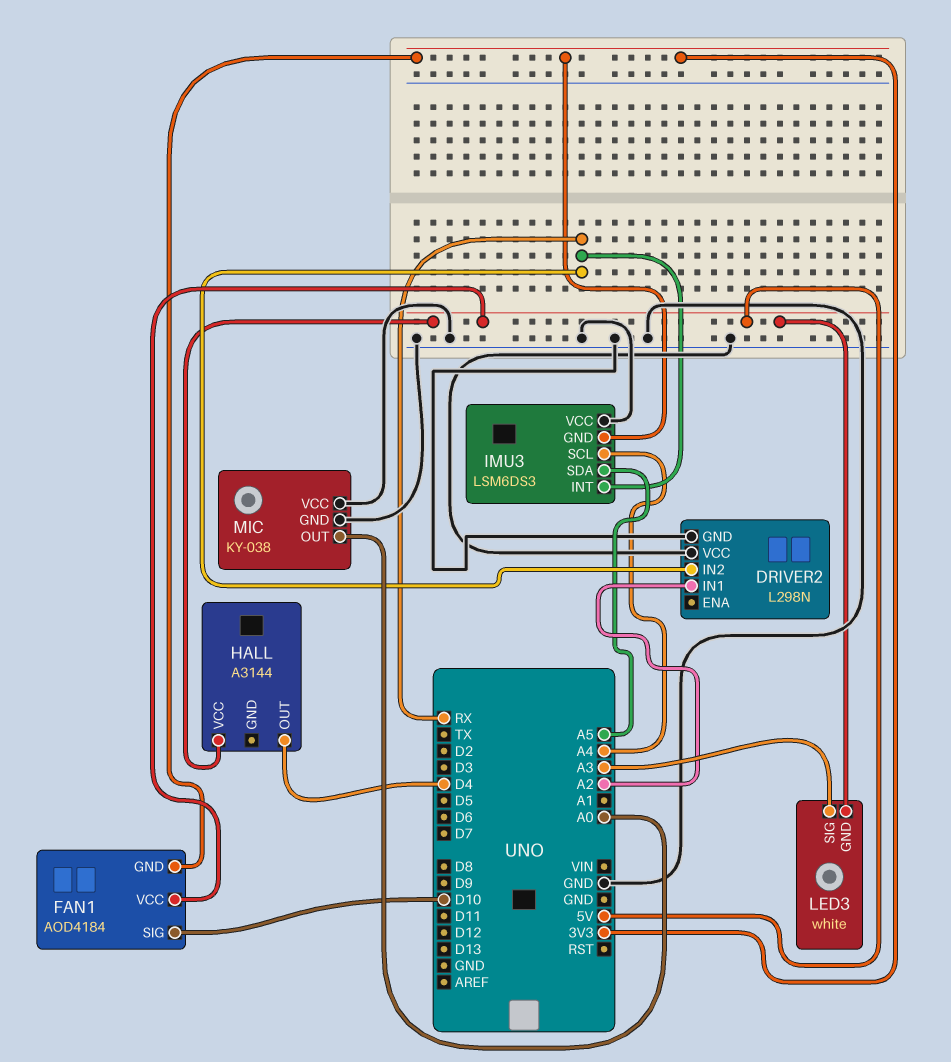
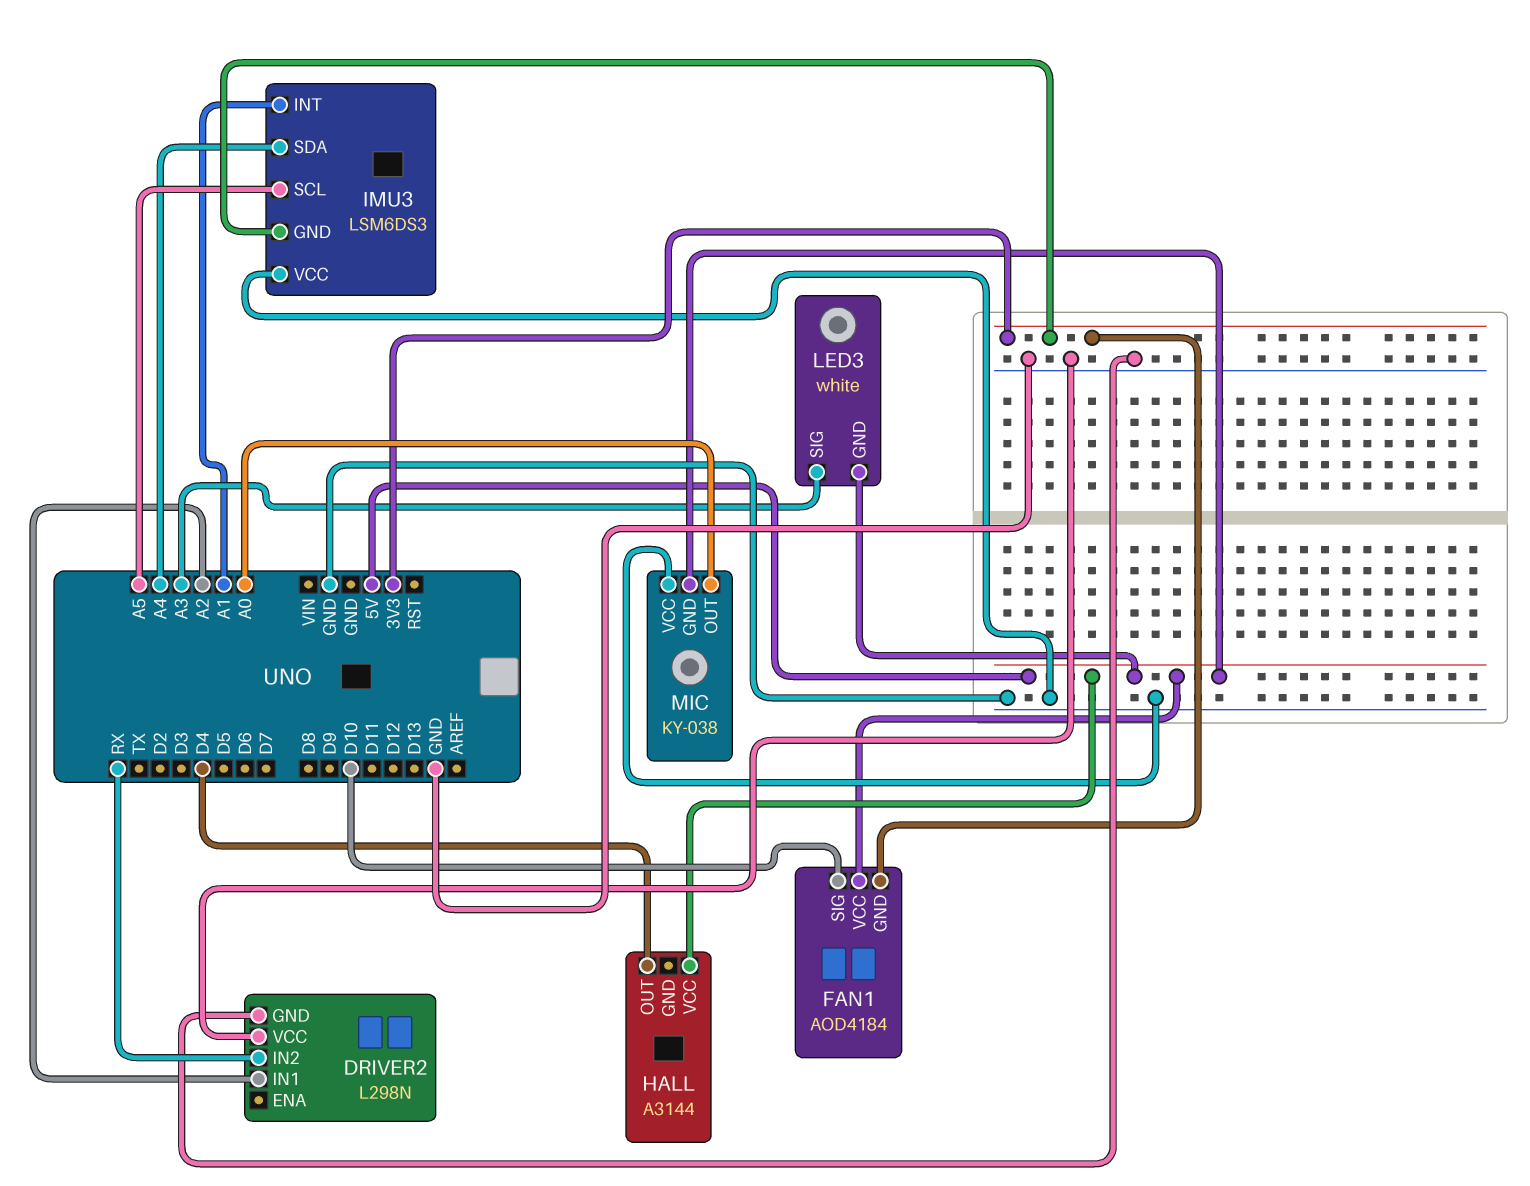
IMU3 pin INT: RX -> A1
IMU3 pin SCL: A4 -> A5
IMU3 pin SDA: A5 -> A4
MIC pin GND: GND -> 5V

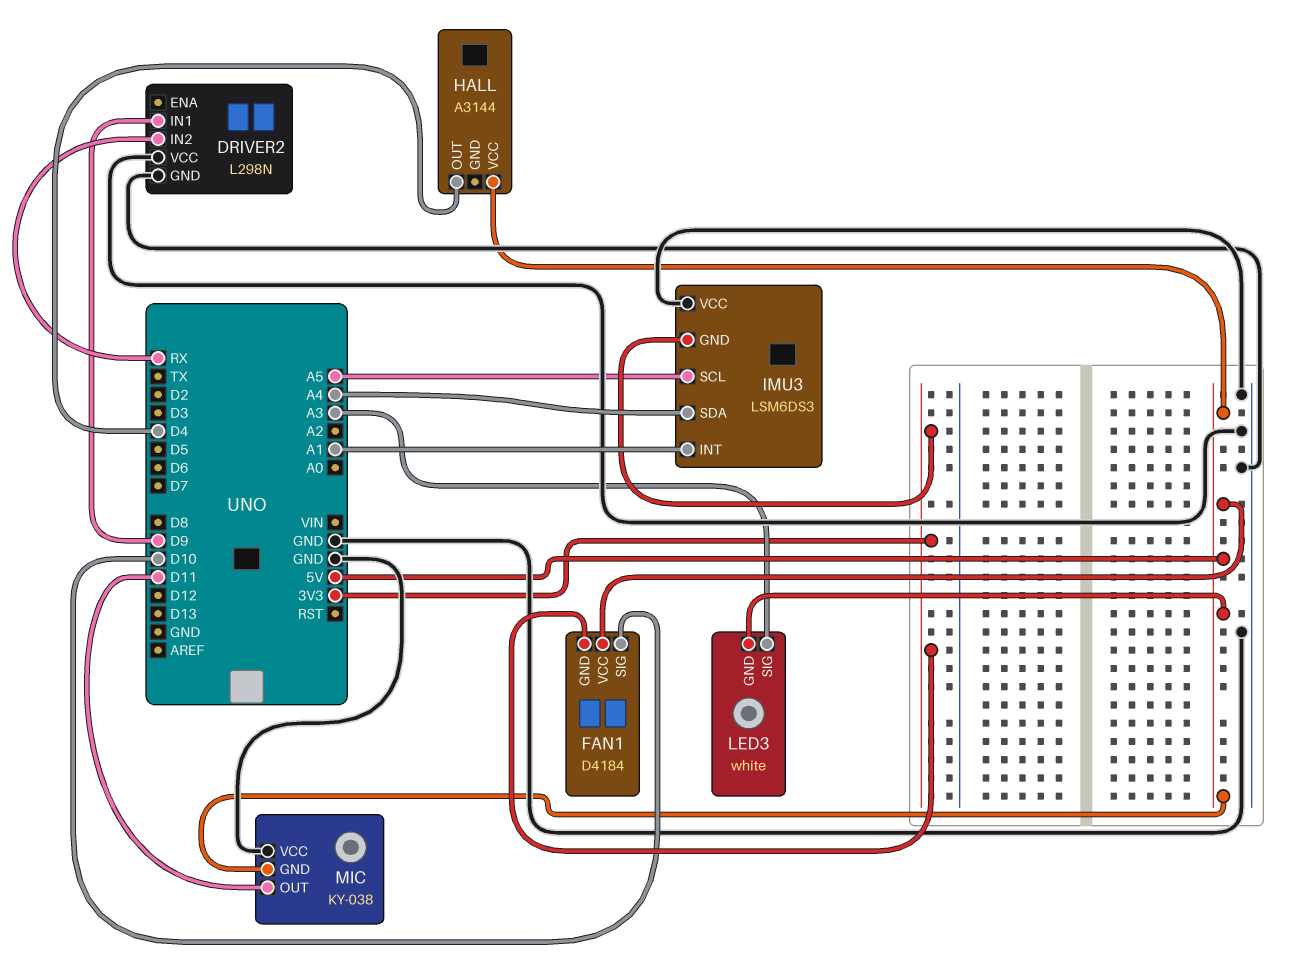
DRIVER2 pin IN1: A2 -> D9
FAN1: AOD4184 -> D4184
MIC pin OUT: A0 -> D11

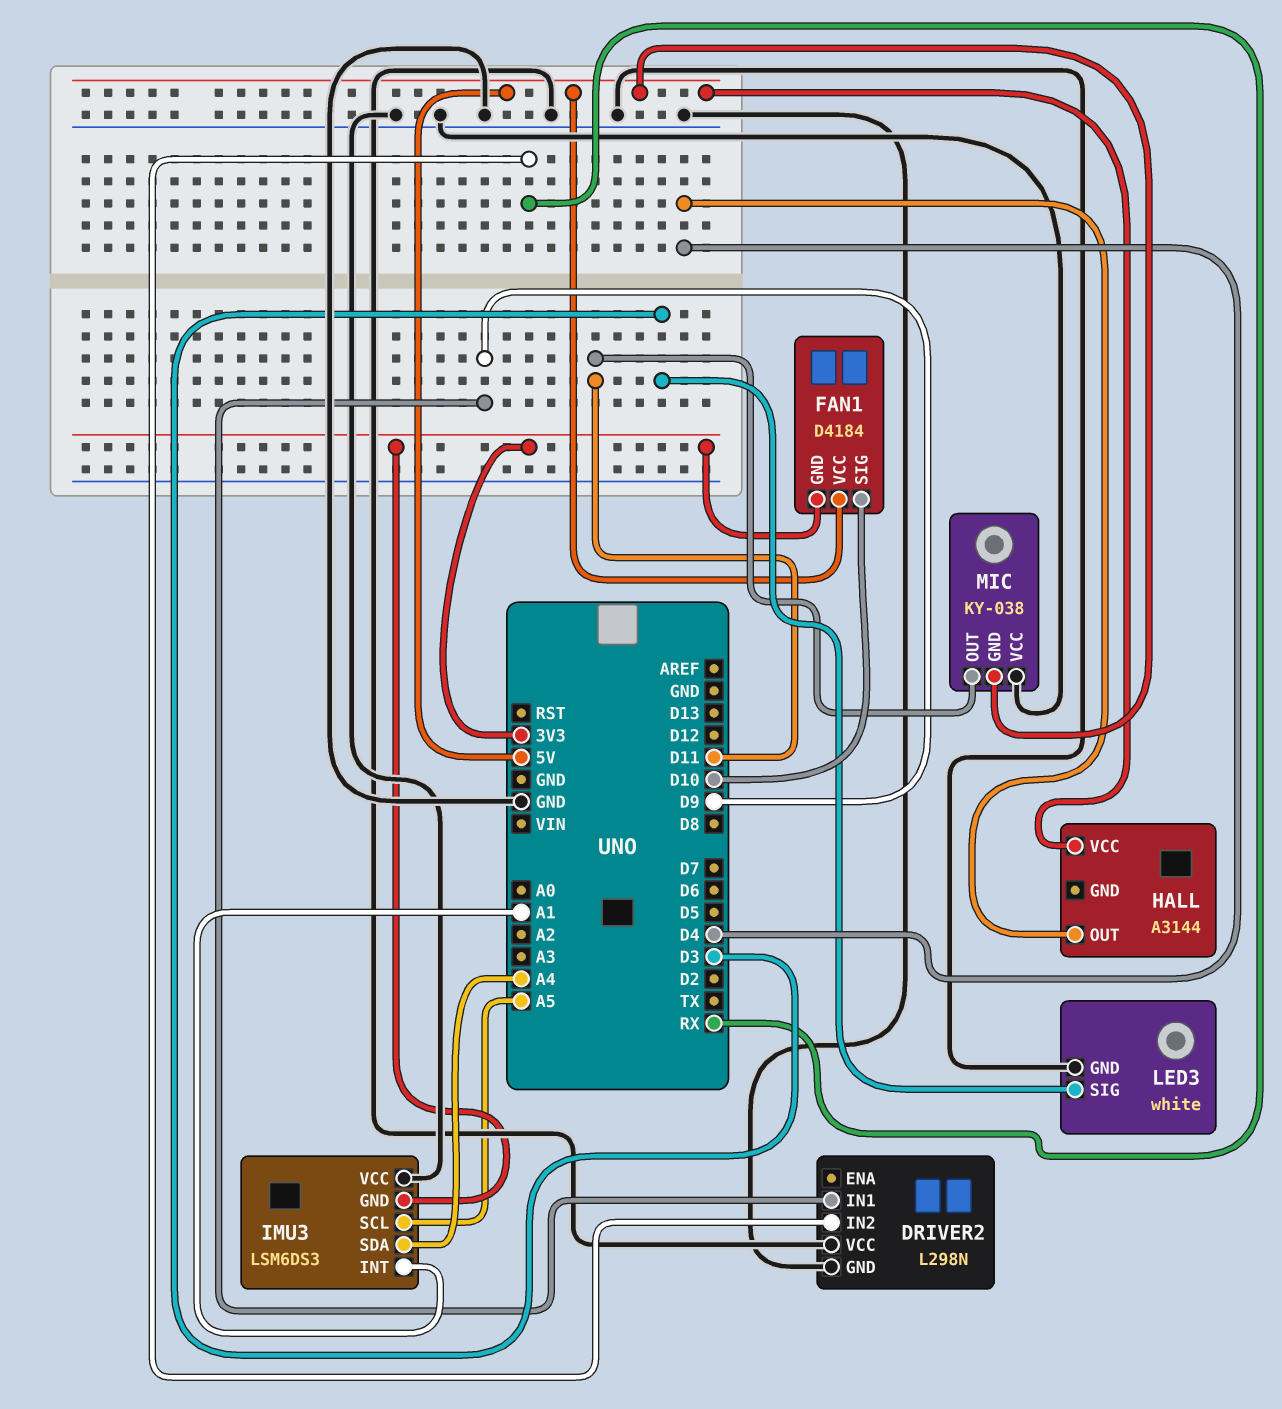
LED3 pin GND: 5V -> GND
LED3 pin SIG: A3 -> D3

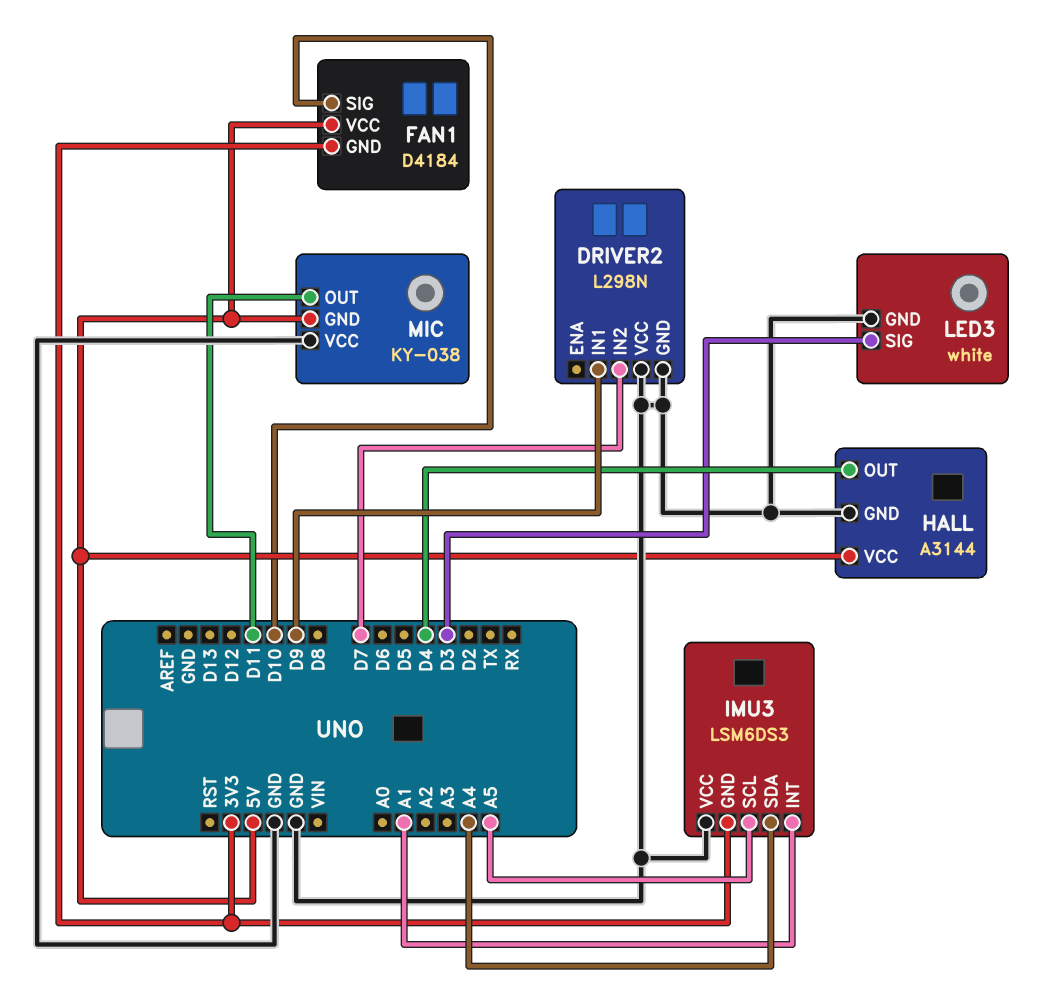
DRIVER2 pin IN2: RX -> D7
HALL pin GND: none -> GND

